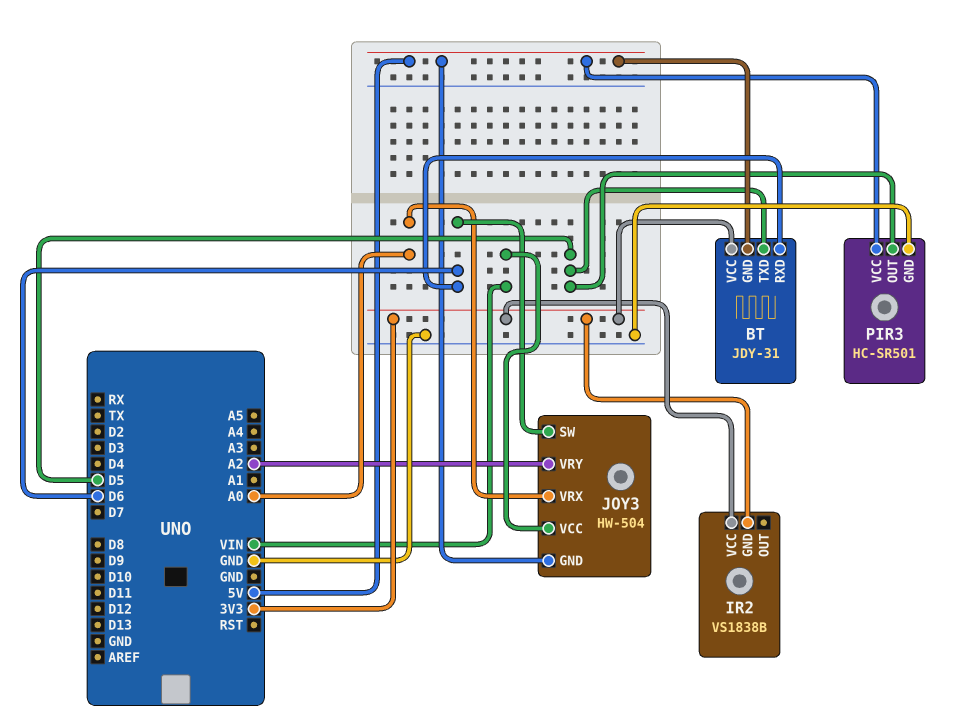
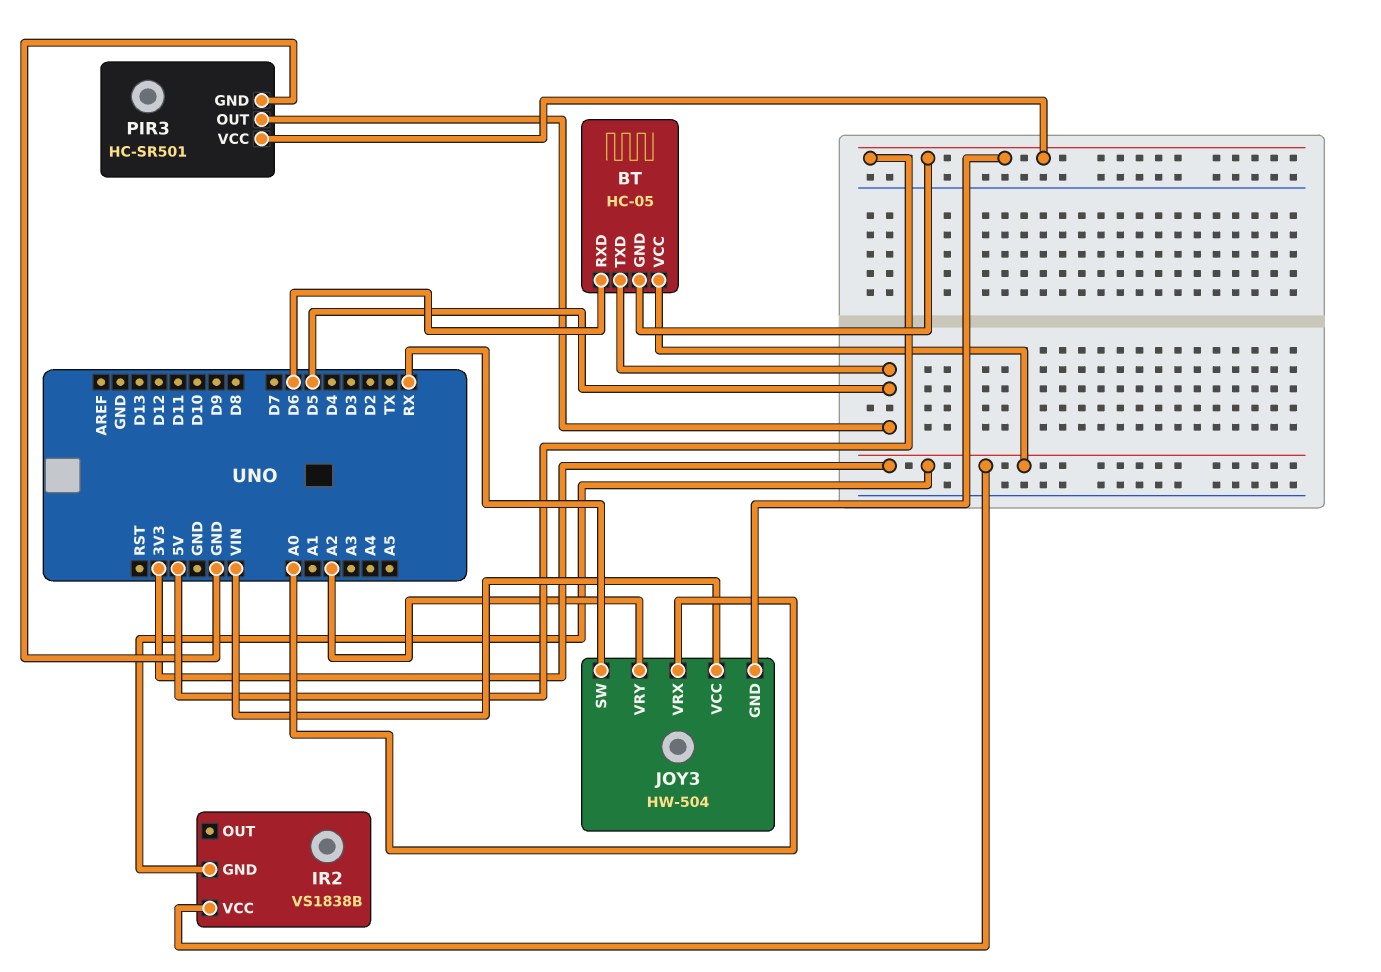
BT: JDY-31 -> HC-05
JOY3 pin SW: D6 -> RX

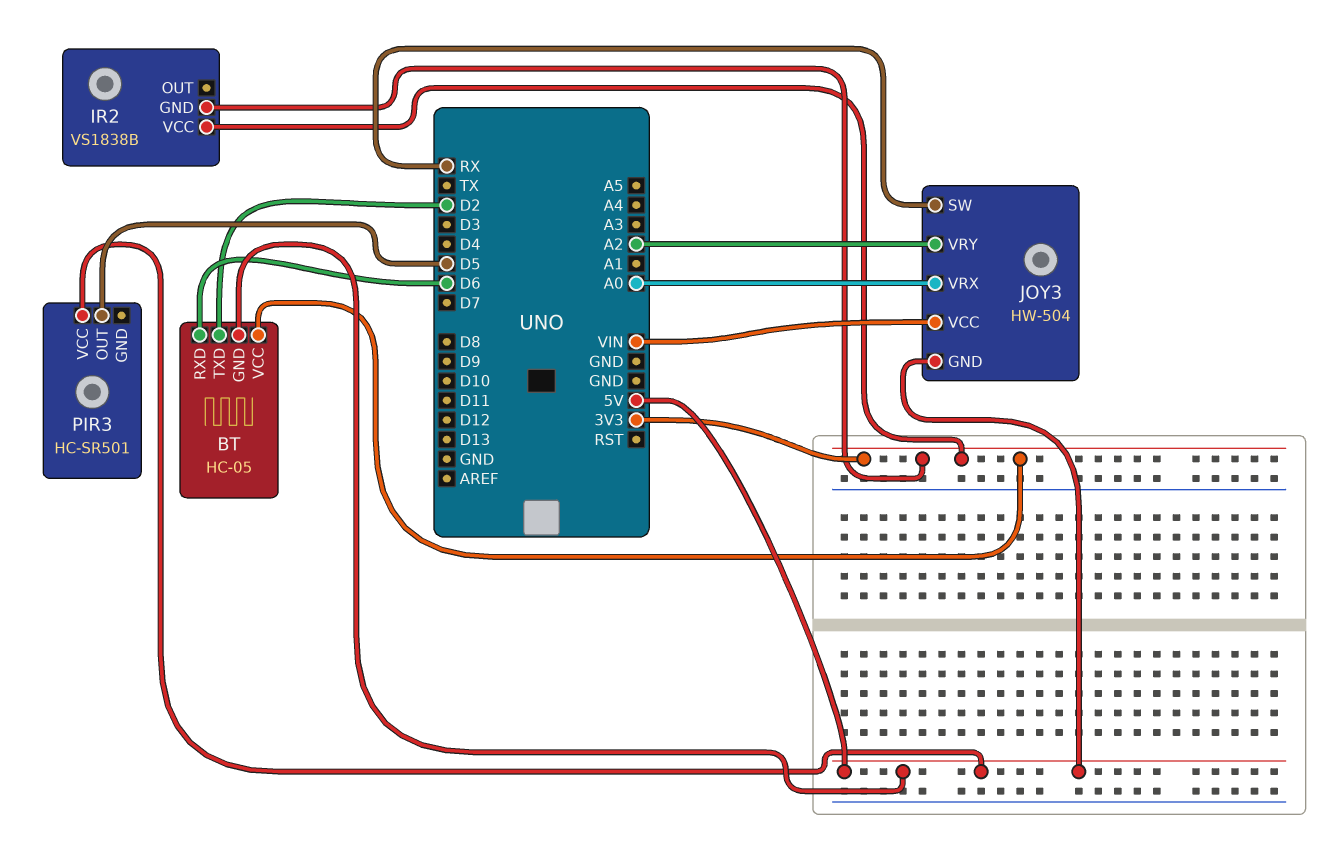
BT pin TXD: D5 -> D2
PIR3 pin GND: GND -> none

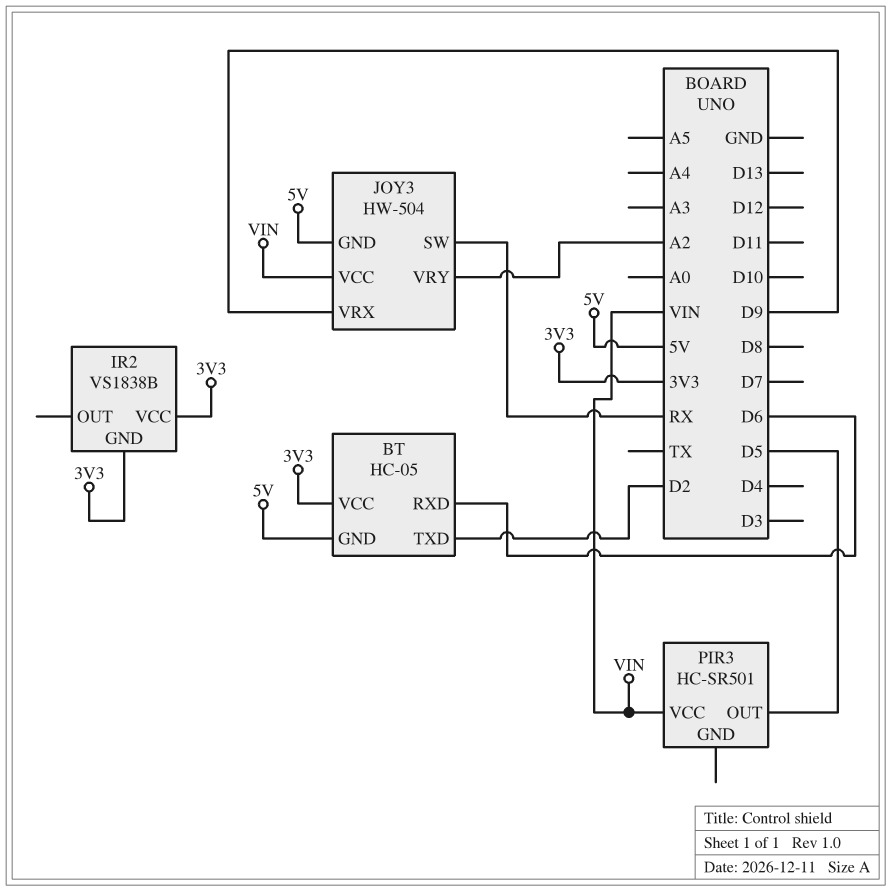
JOY3 pin VRX: A0 -> D9
PIR3 pin VCC: 5V -> VIN

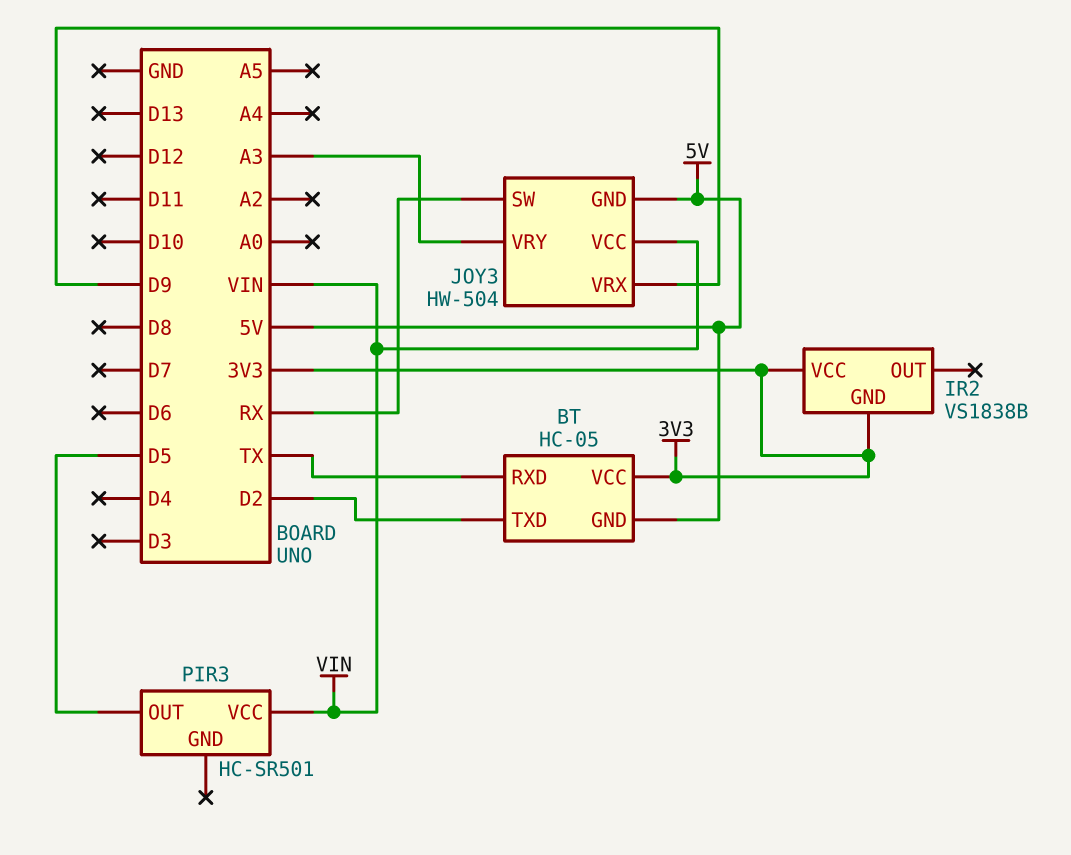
BT pin RXD: D6 -> TX
JOY3 pin VRY: A2 -> A3

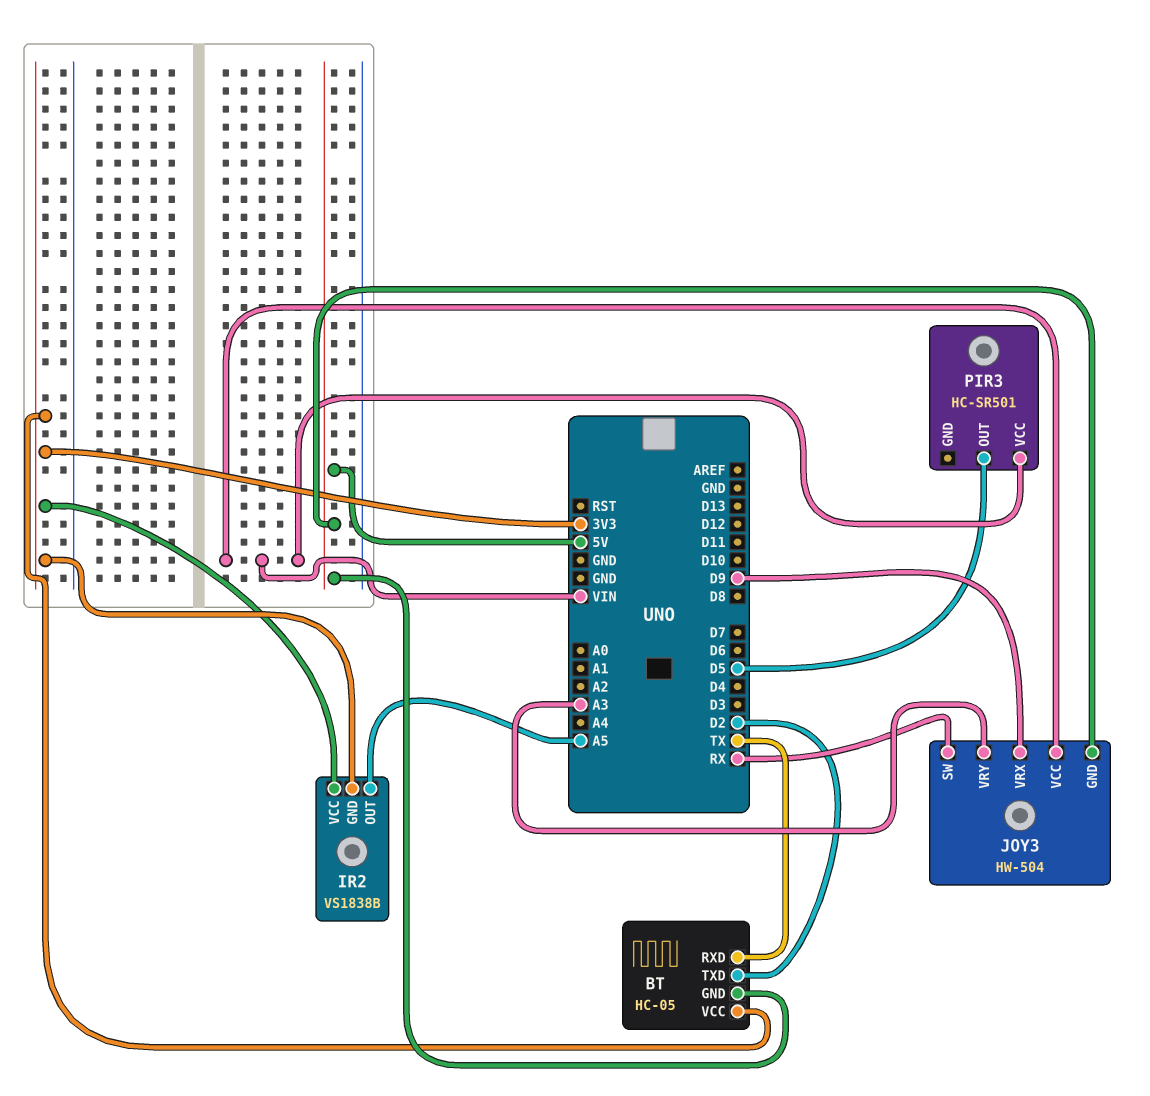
IR2 pin OUT: none -> A5

